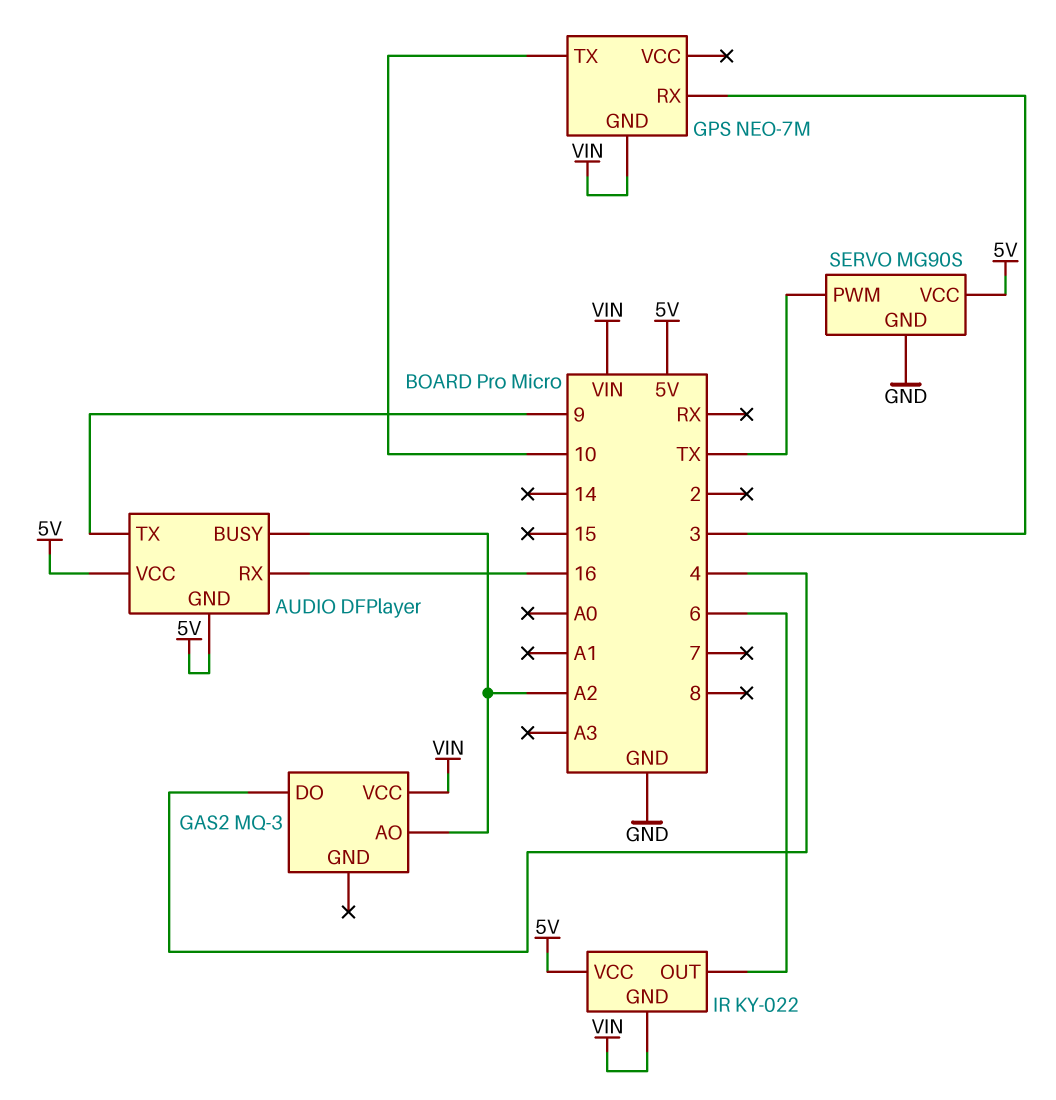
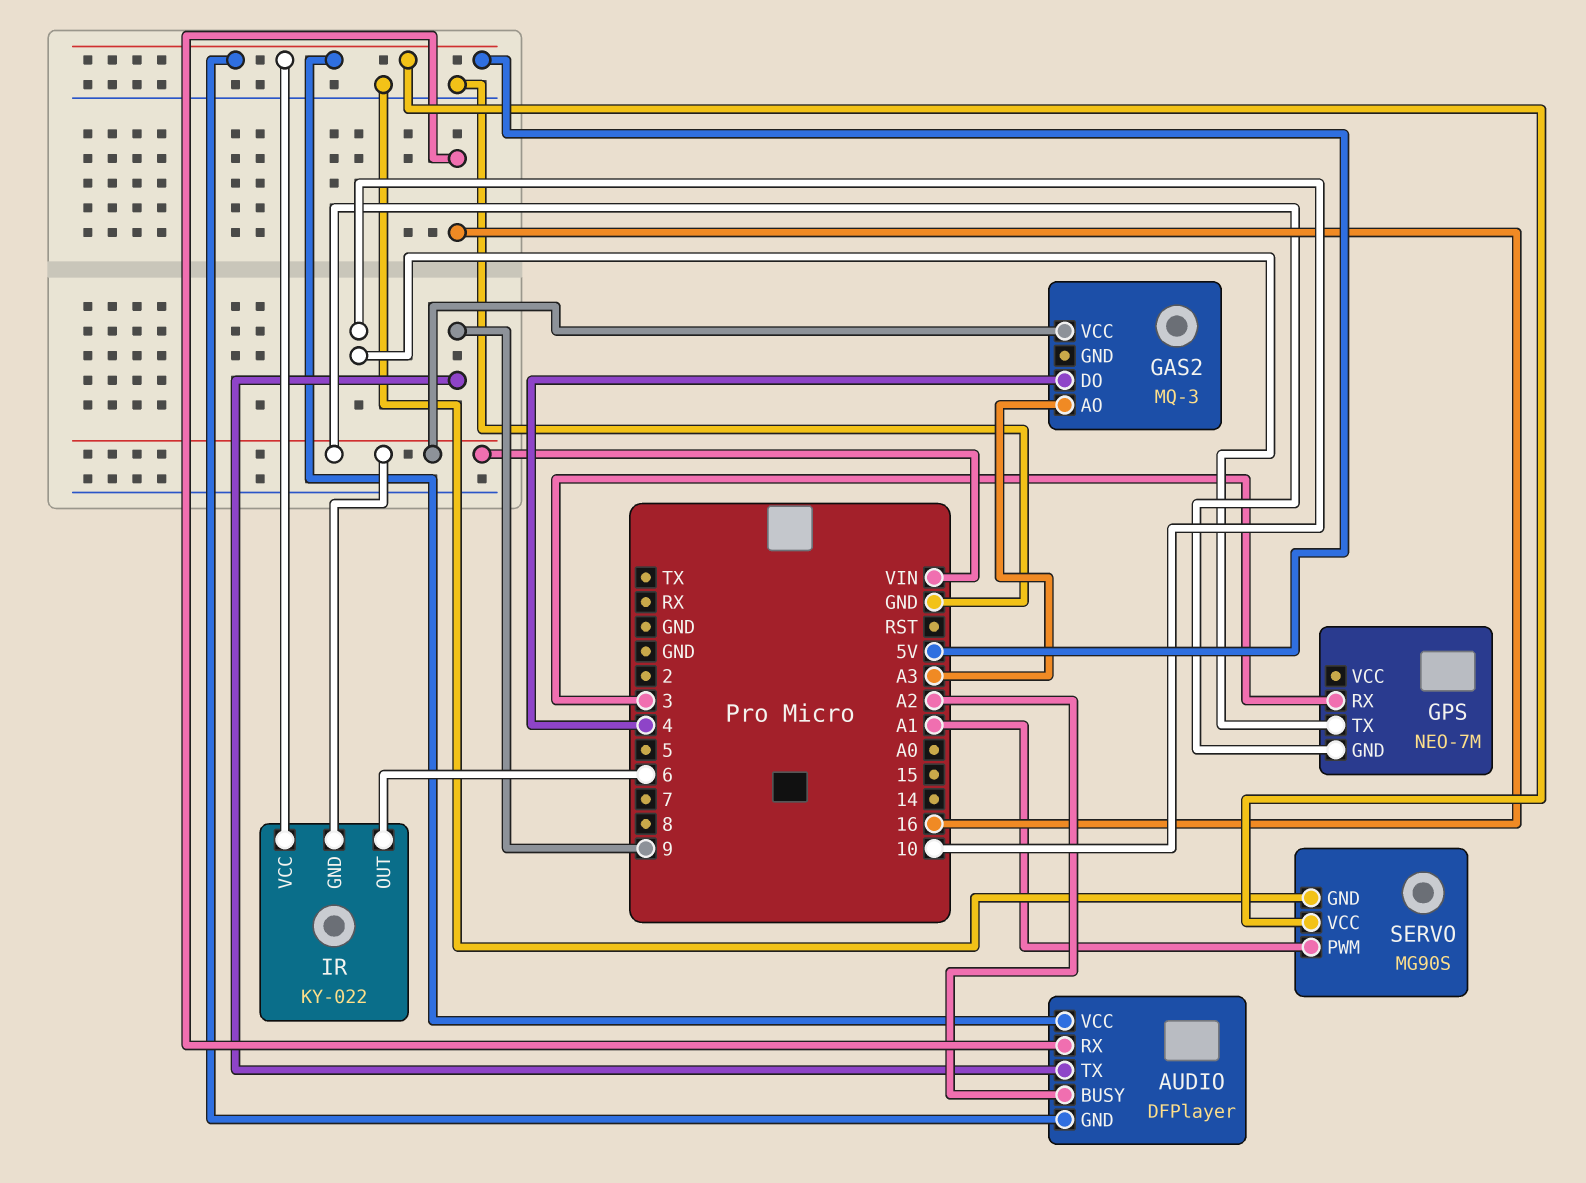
GAS2 pin AO: A2 -> A3
SERVO pin PWM: TX -> A1

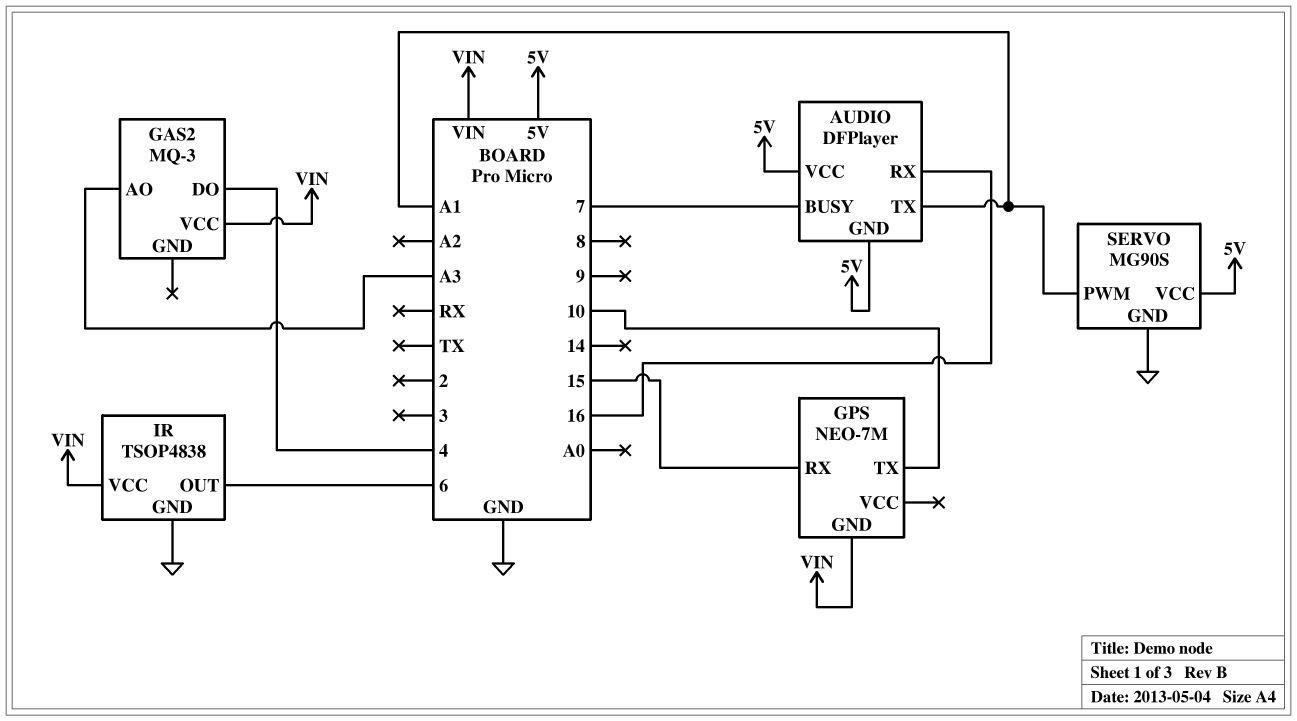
AUDIO pin BUSY: A2 -> 7
AUDIO pin TX: 9 -> A1
GPS pin RX: 3 -> 15
IR: KY-022 -> TSOP4838
IR pin GND: VIN -> GND
IR pin VCC: 5V -> VIN

